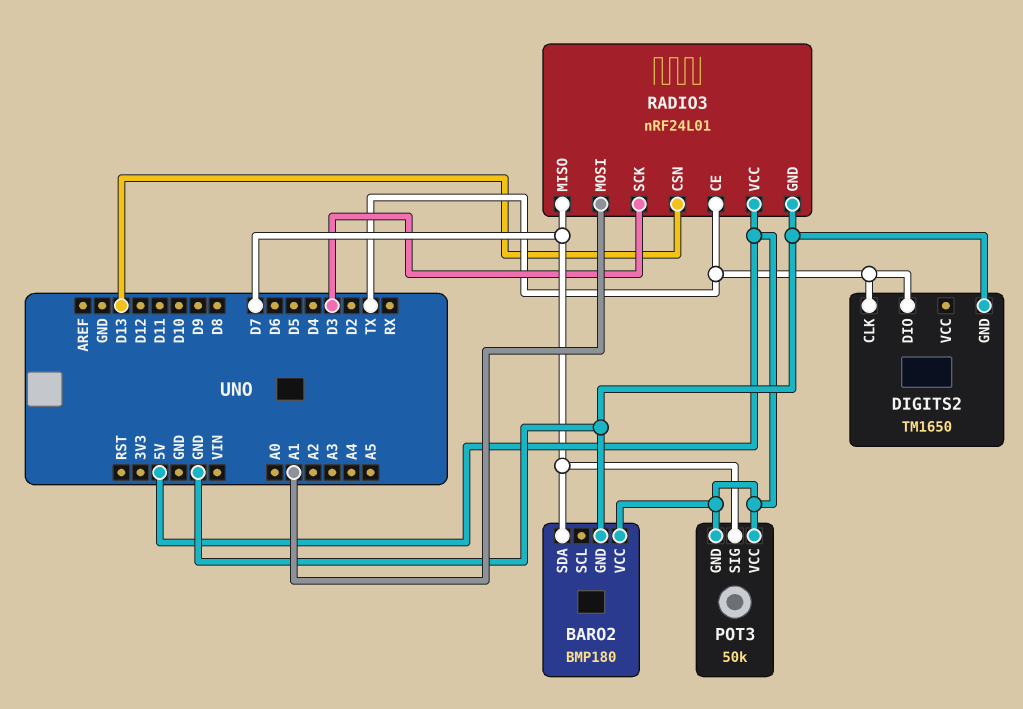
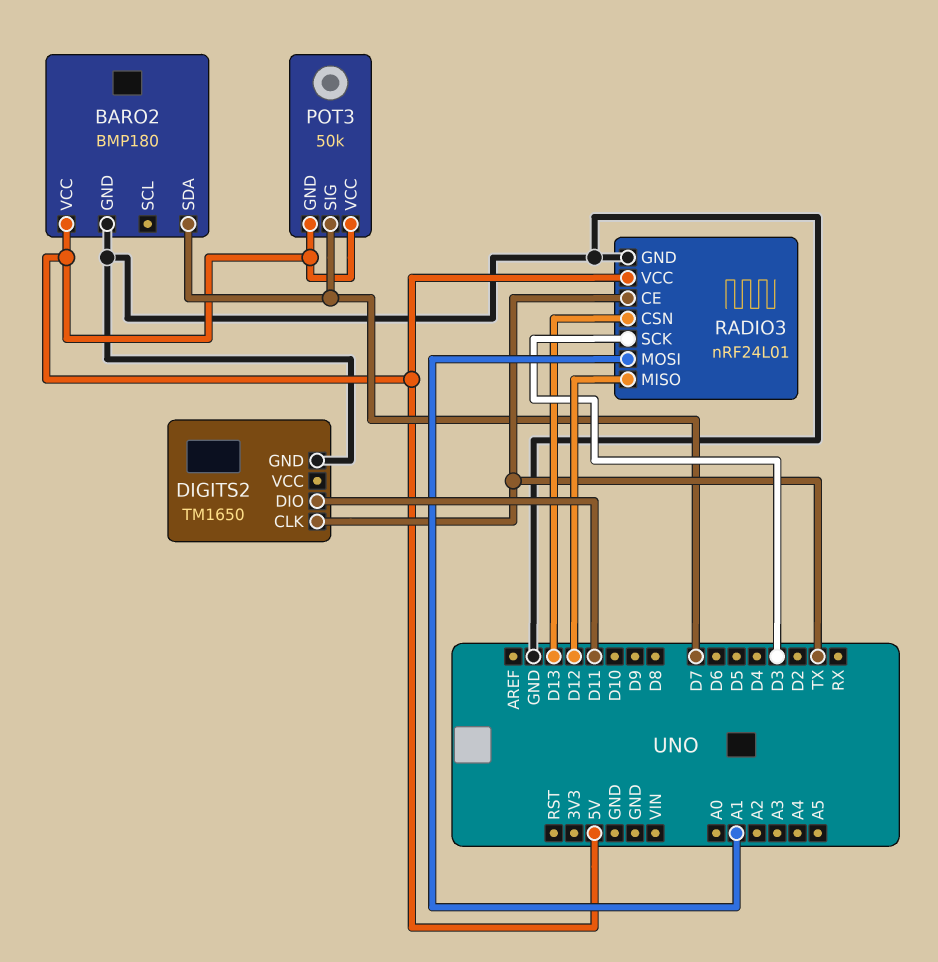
DIGITS2 pin DIO: TX -> D11
RADIO3 pin MISO: D7 -> D12

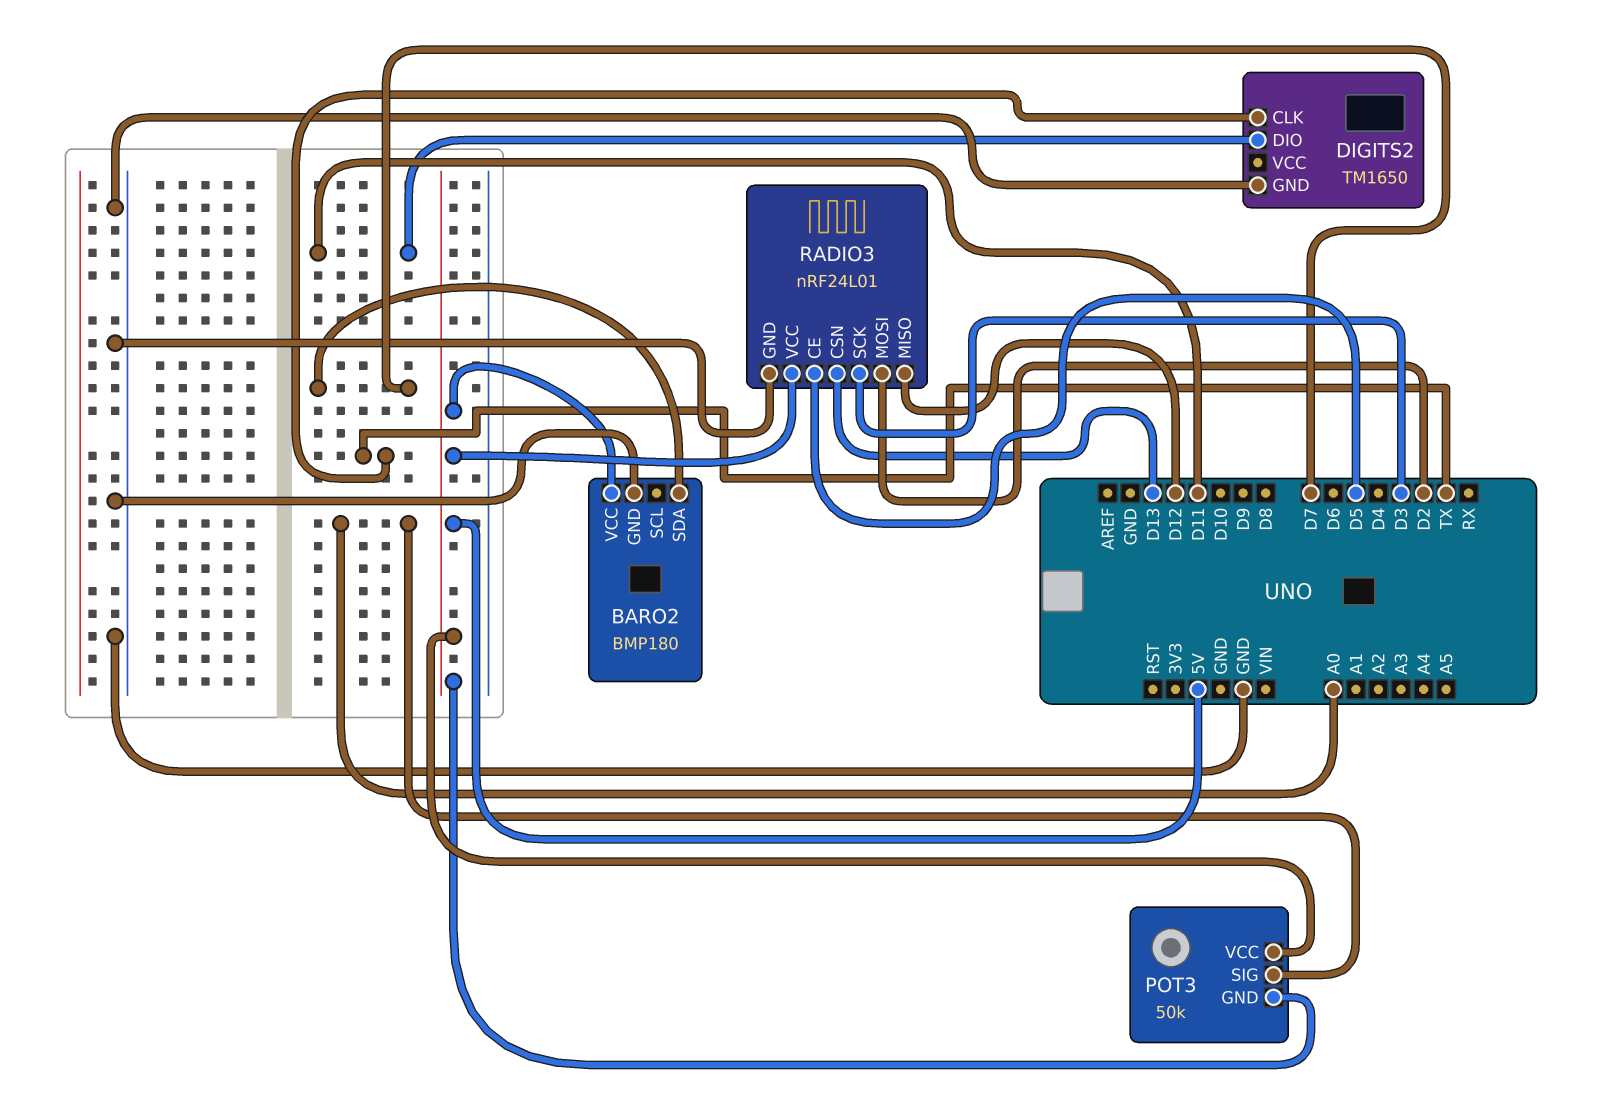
POT3 pin SIG: D7 -> A0
RADIO3 pin CE: TX -> D5
RADIO3 pin MOSI: A1 -> D2

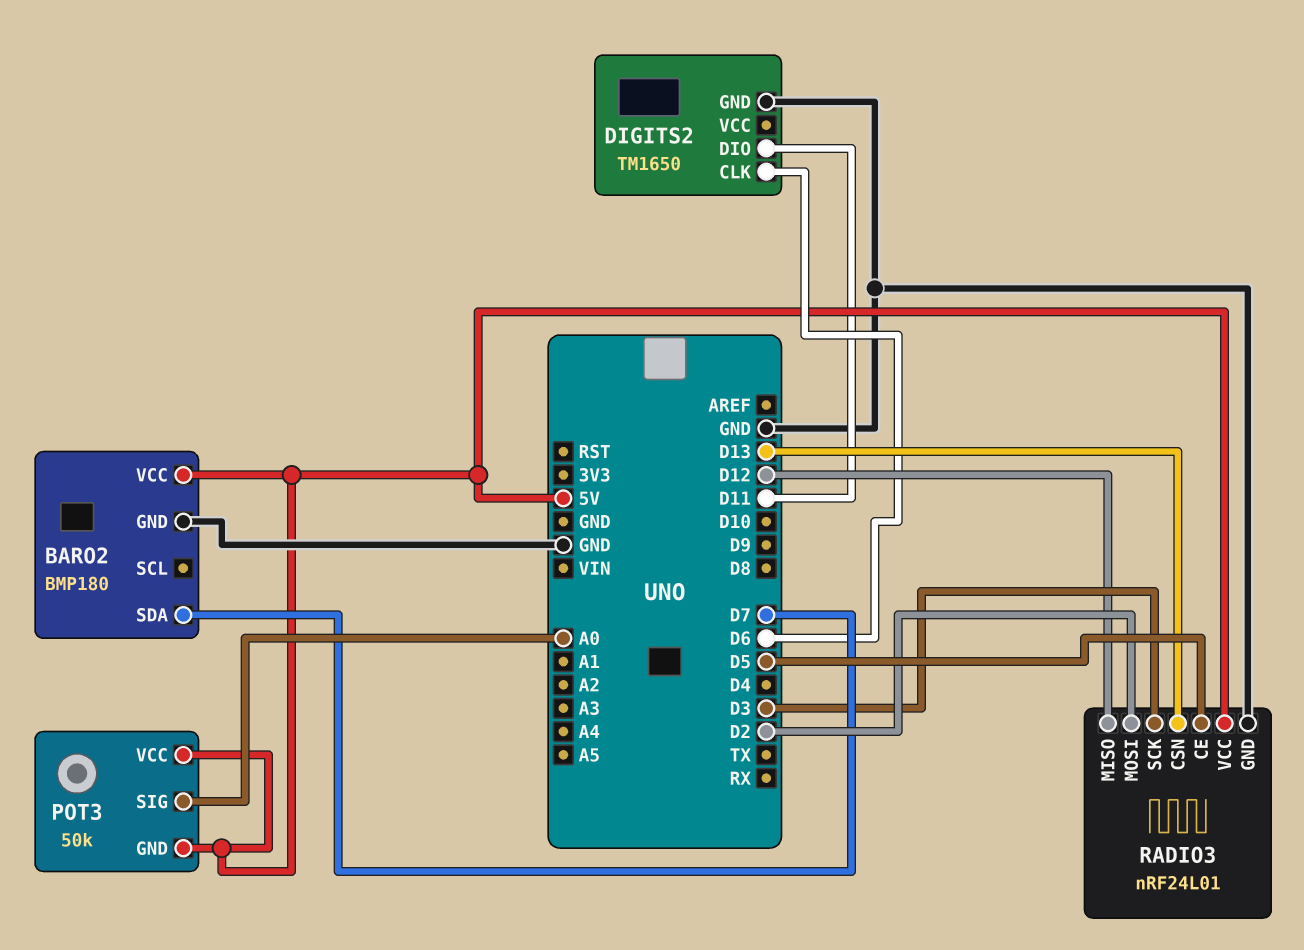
DIGITS2 pin CLK: TX -> D6

